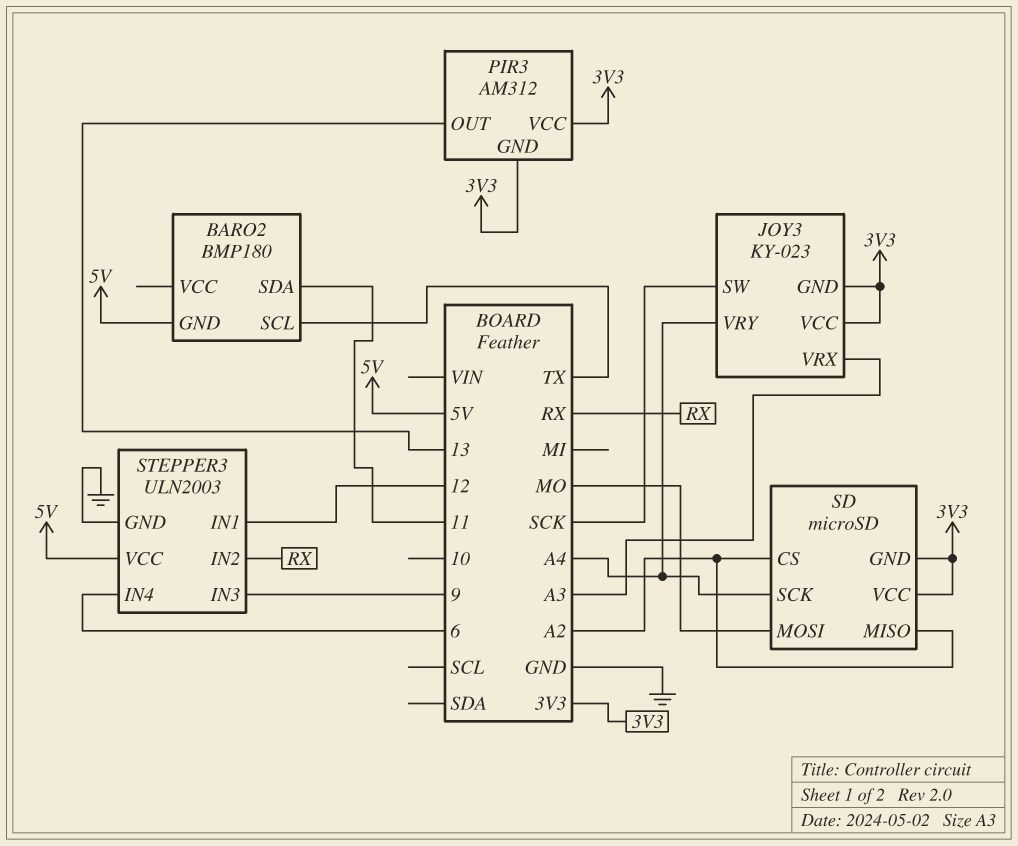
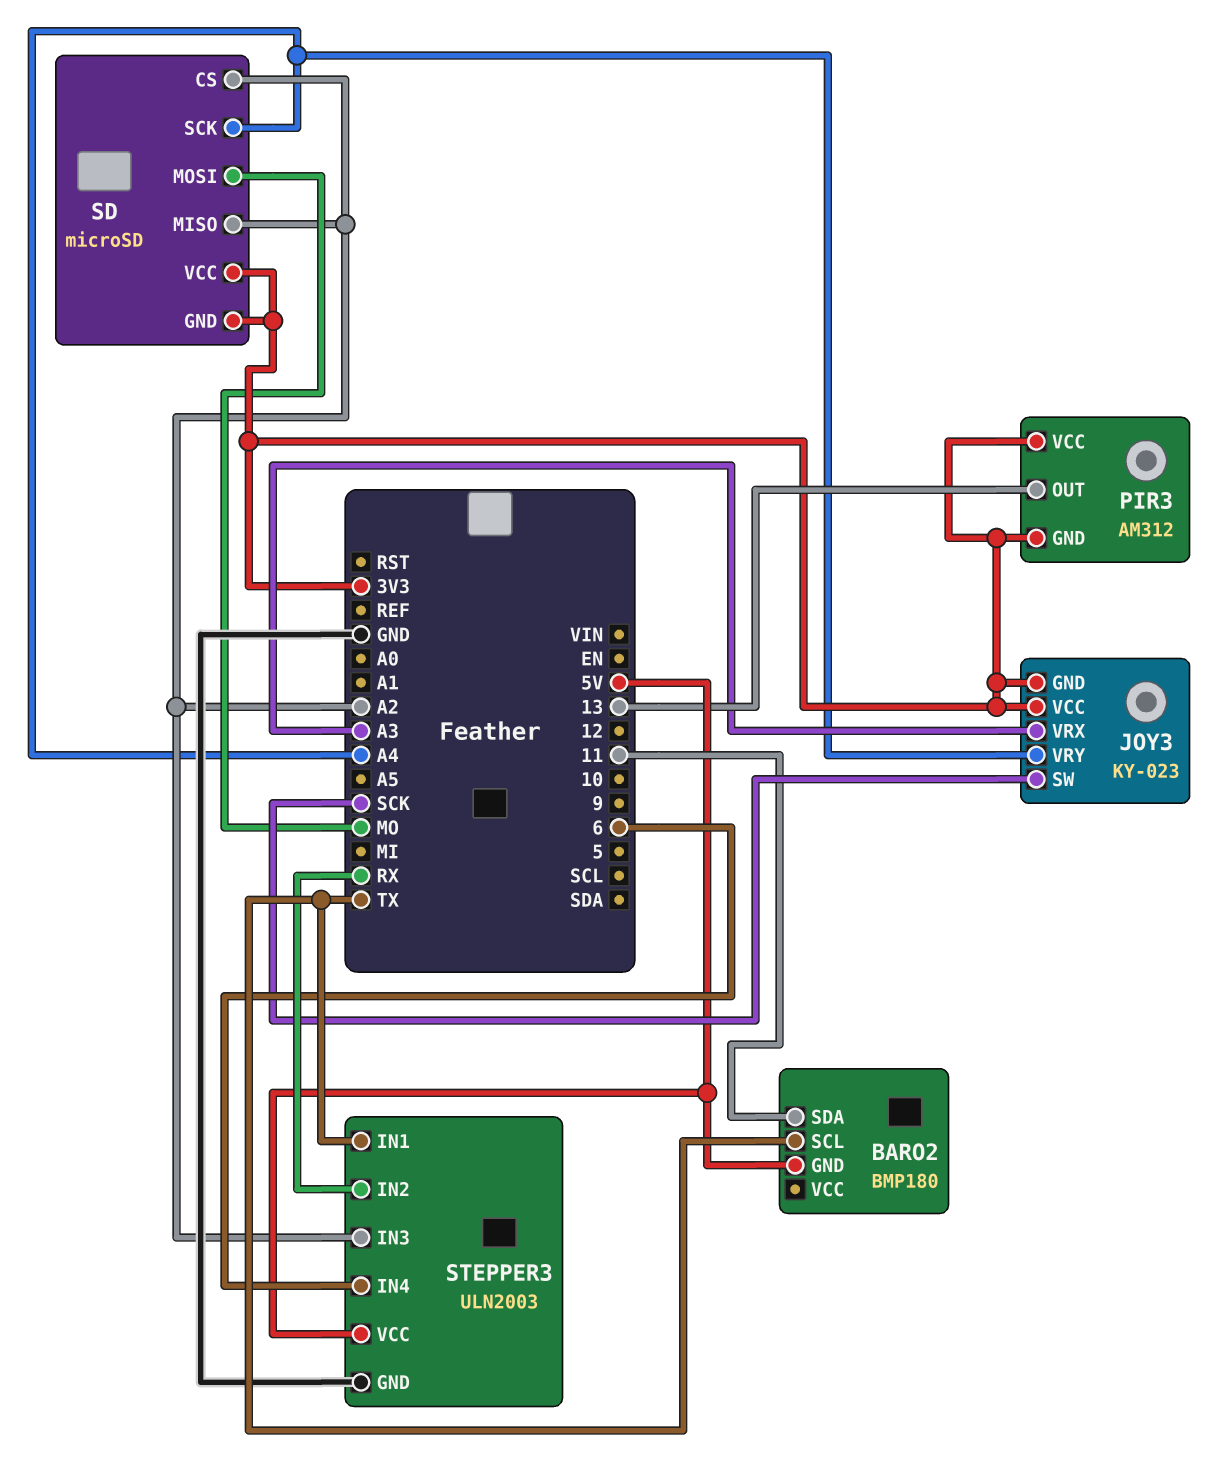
STEPPER3 pin IN1: 12 -> TX
STEPPER3 pin IN3: 9 -> A2

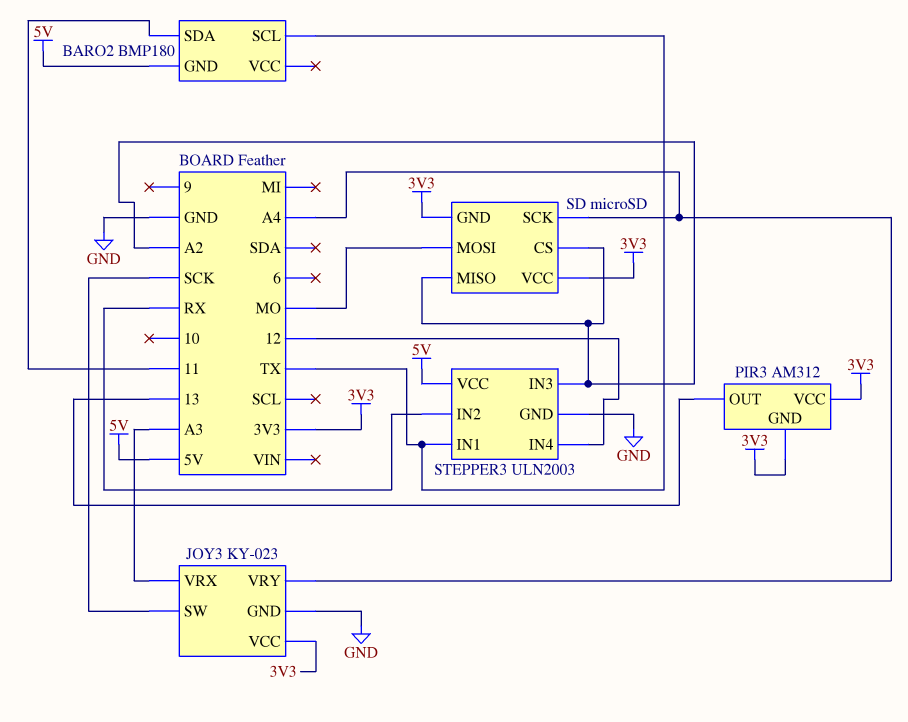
JOY3 pin GND: 3V3 -> GND
STEPPER3 pin IN4: 6 -> 12

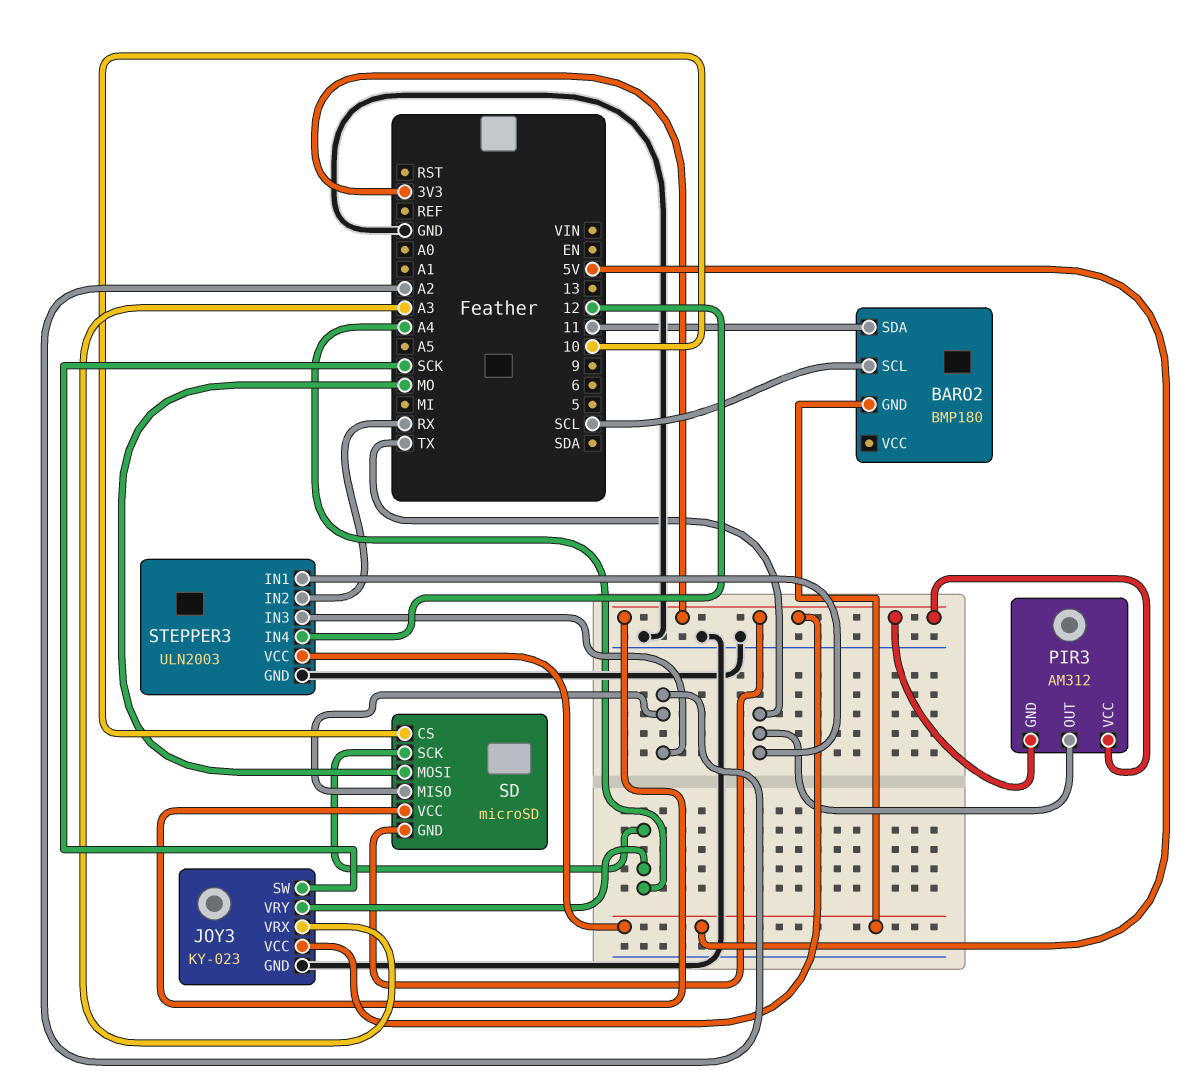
BARO2 pin SCL: TX -> SCL
PIR3 pin OUT: 13 -> TX
SD pin CS: A2 -> 10

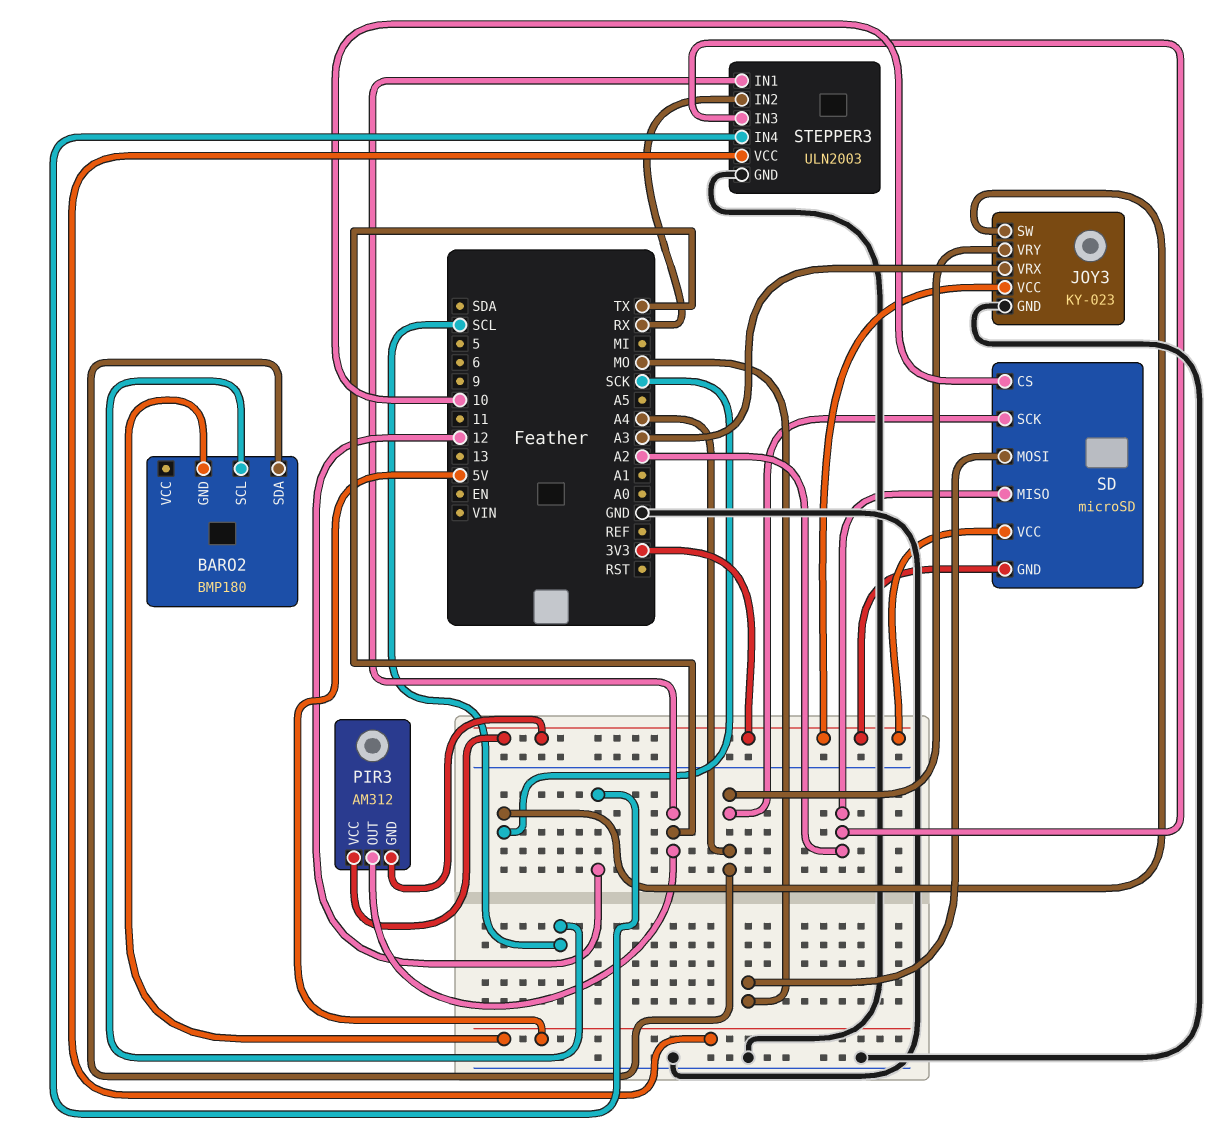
BARO2 pin SDA: 11 -> A4

